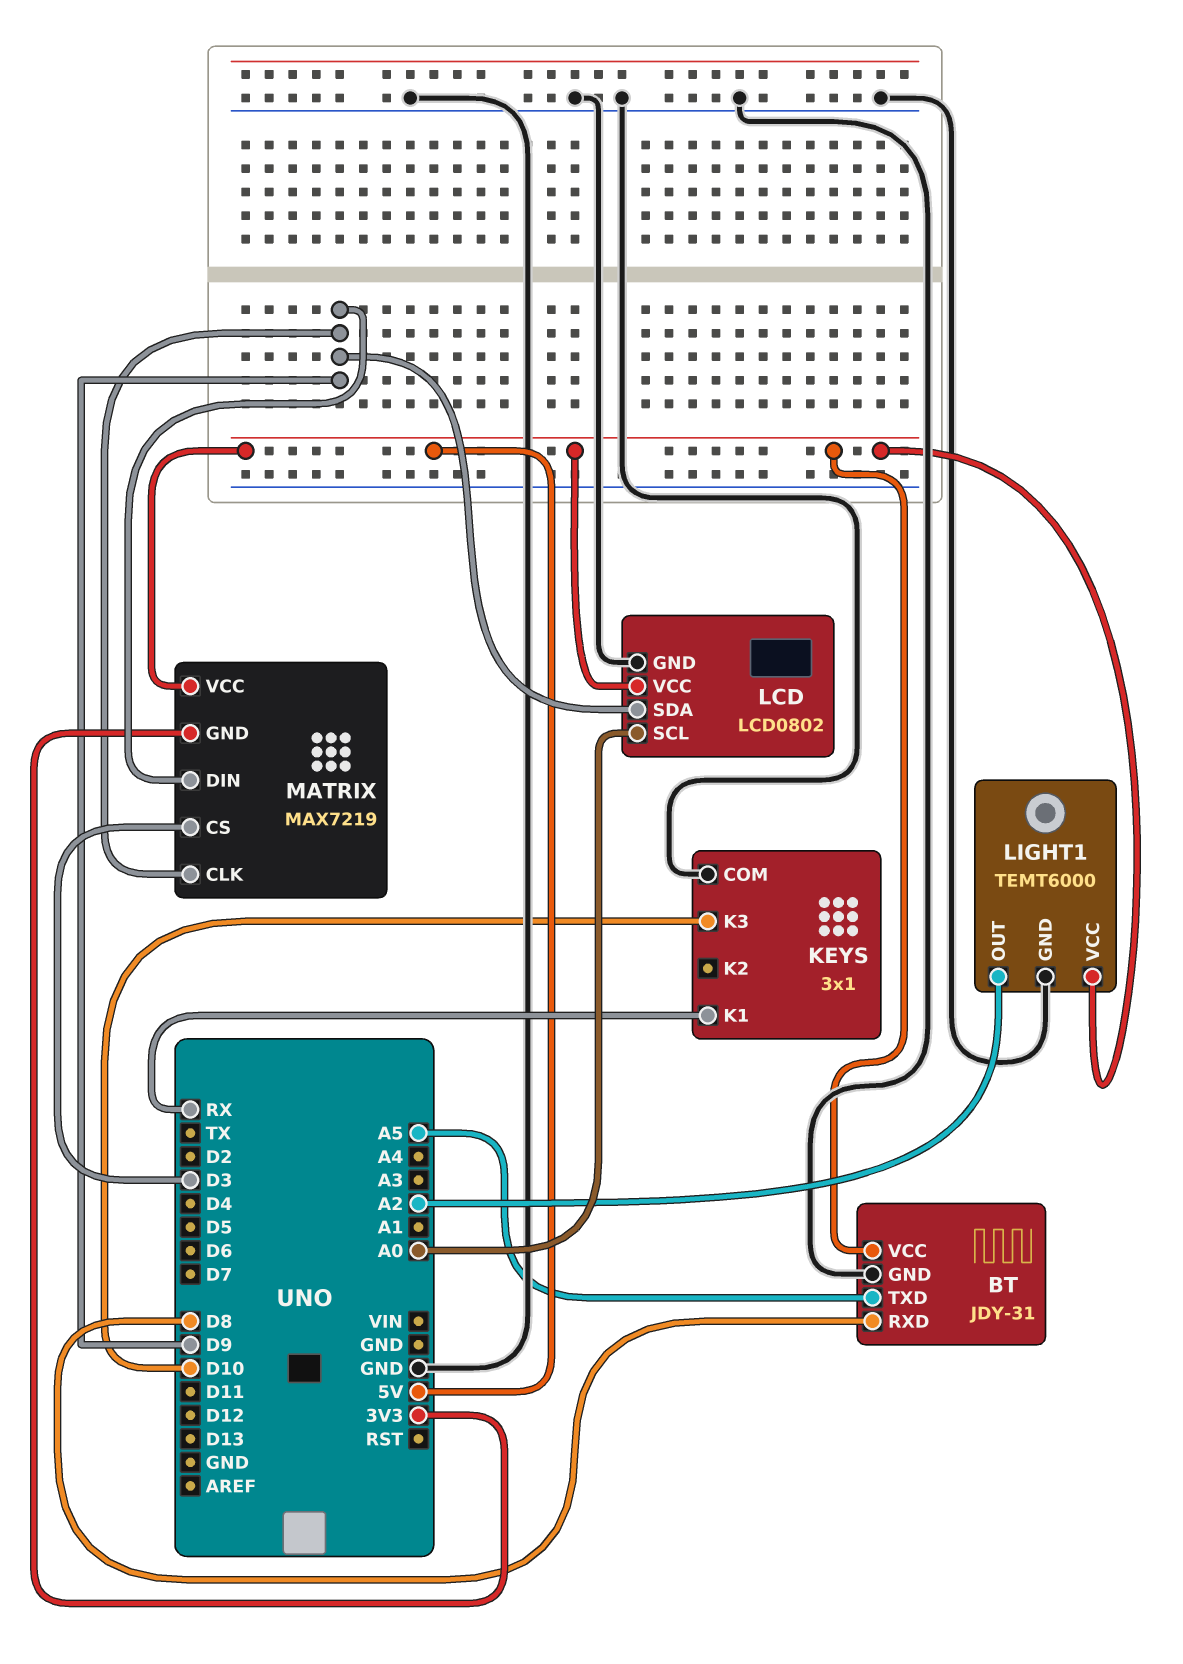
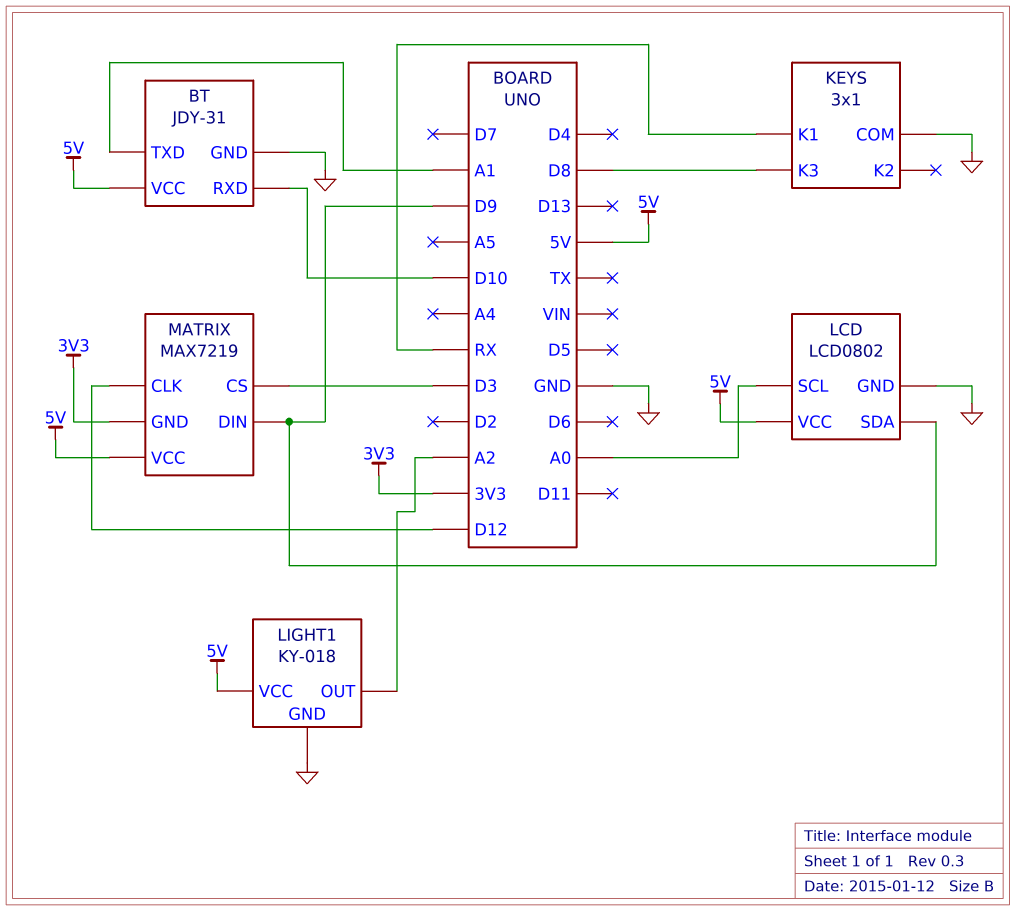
BT pin RXD: D8 -> D10
BT pin TXD: A5 -> A1
KEYS pin K3: D10 -> D8
LIGHT1: TEMT6000 -> KY-018
MATRIX pin CLK: D9 -> D12

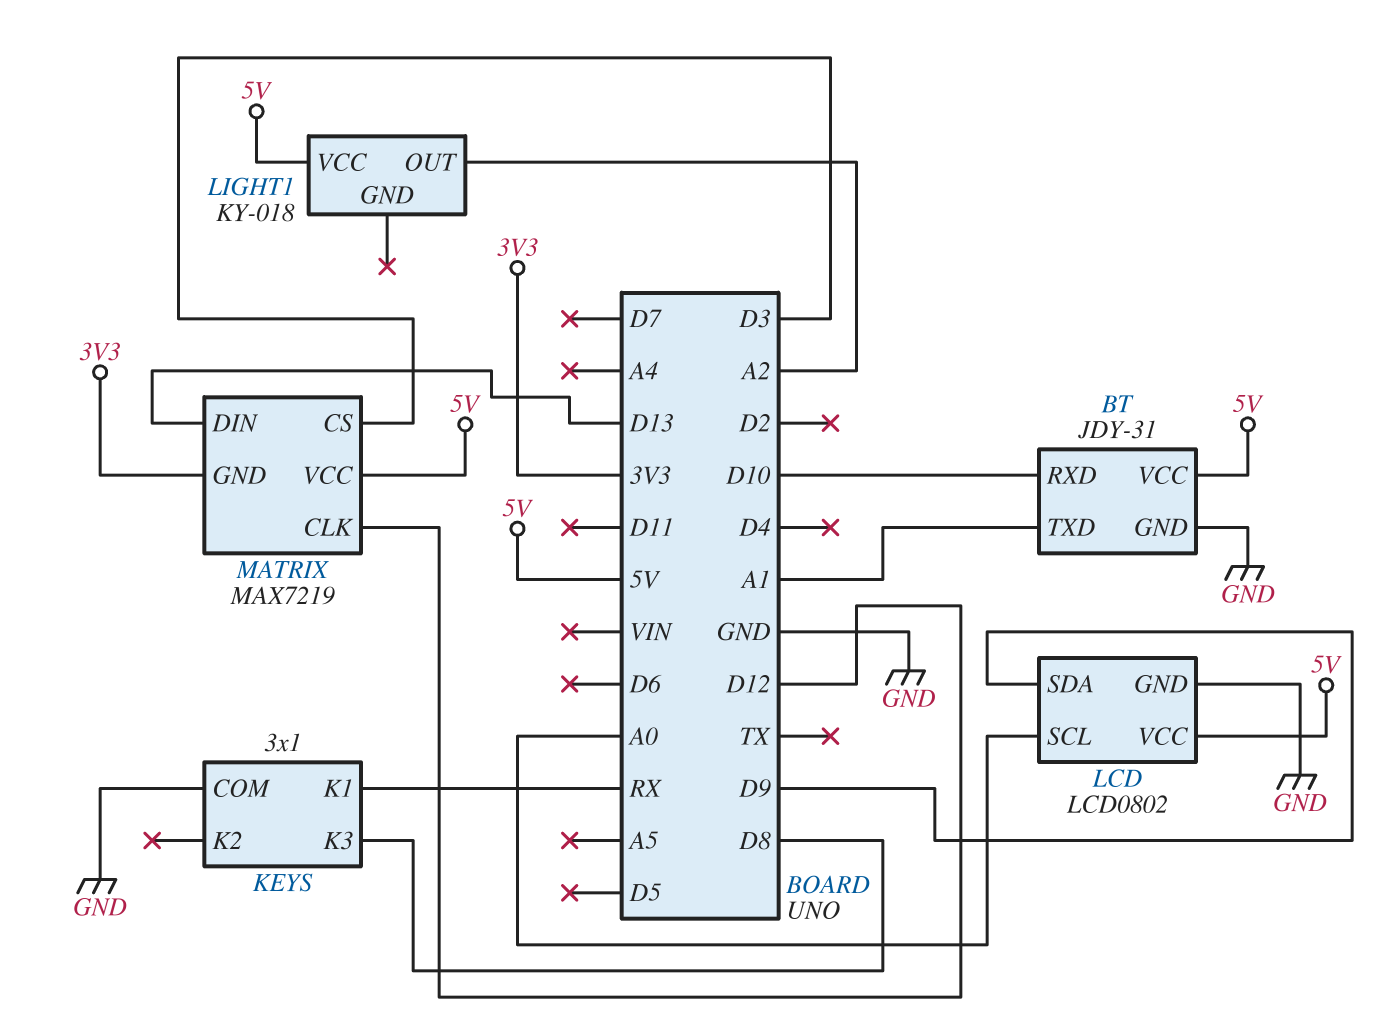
LIGHT1 pin GND: GND -> none
MATRIX pin DIN: D9 -> D13

